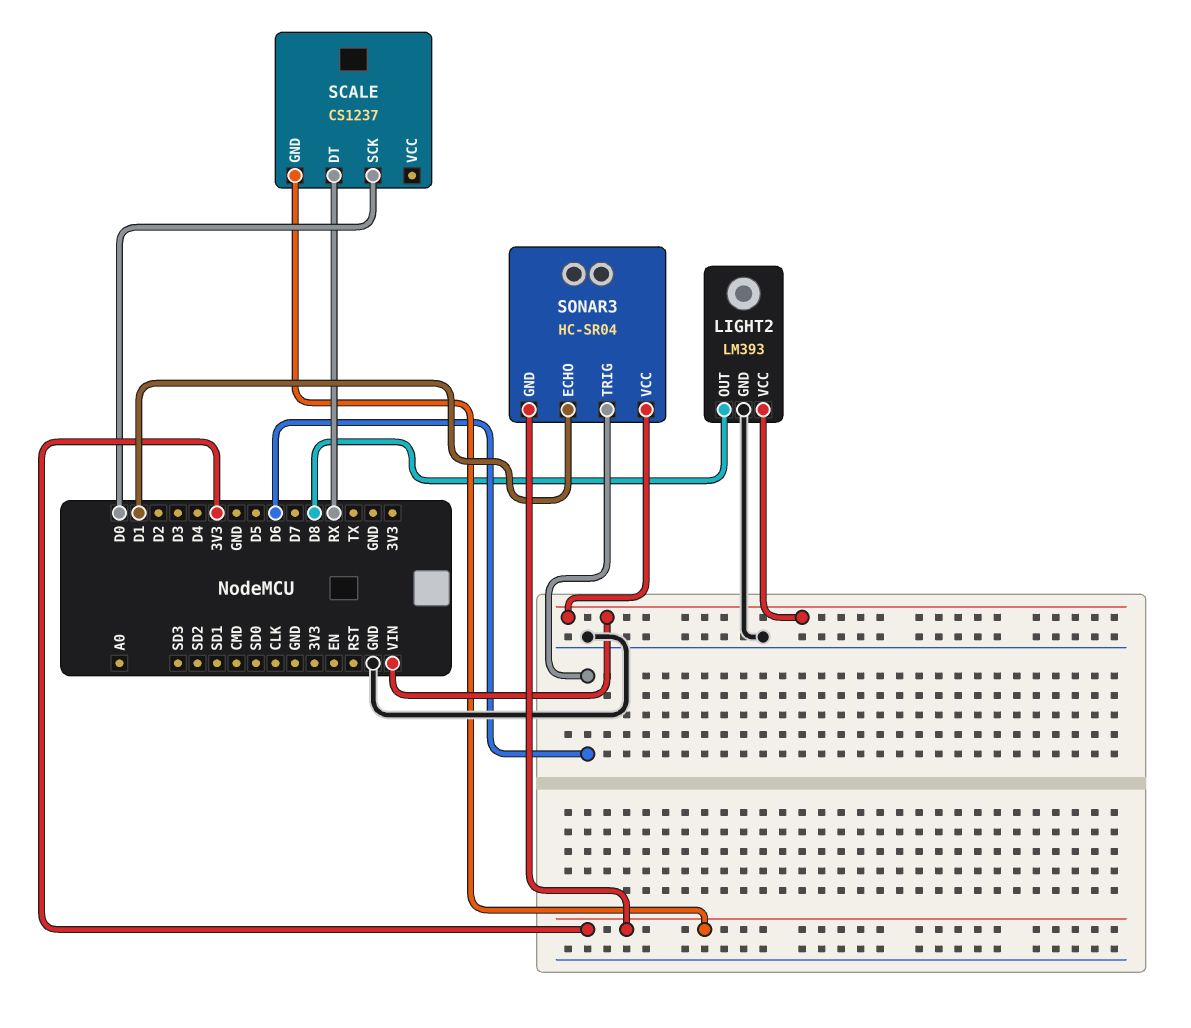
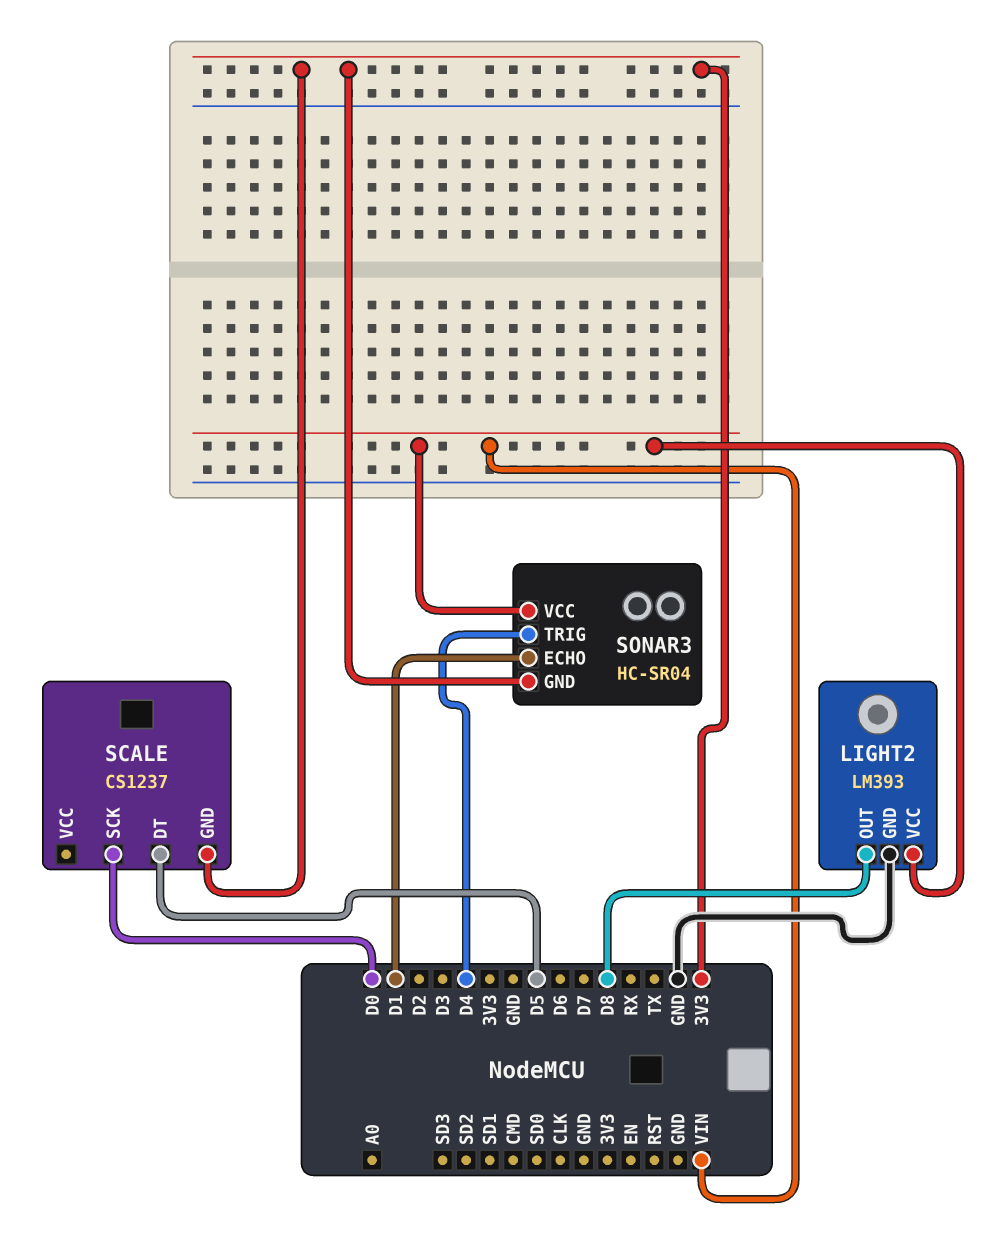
SCALE pin DT: RX -> D5
SONAR3 pin TRIG: D6 -> D4

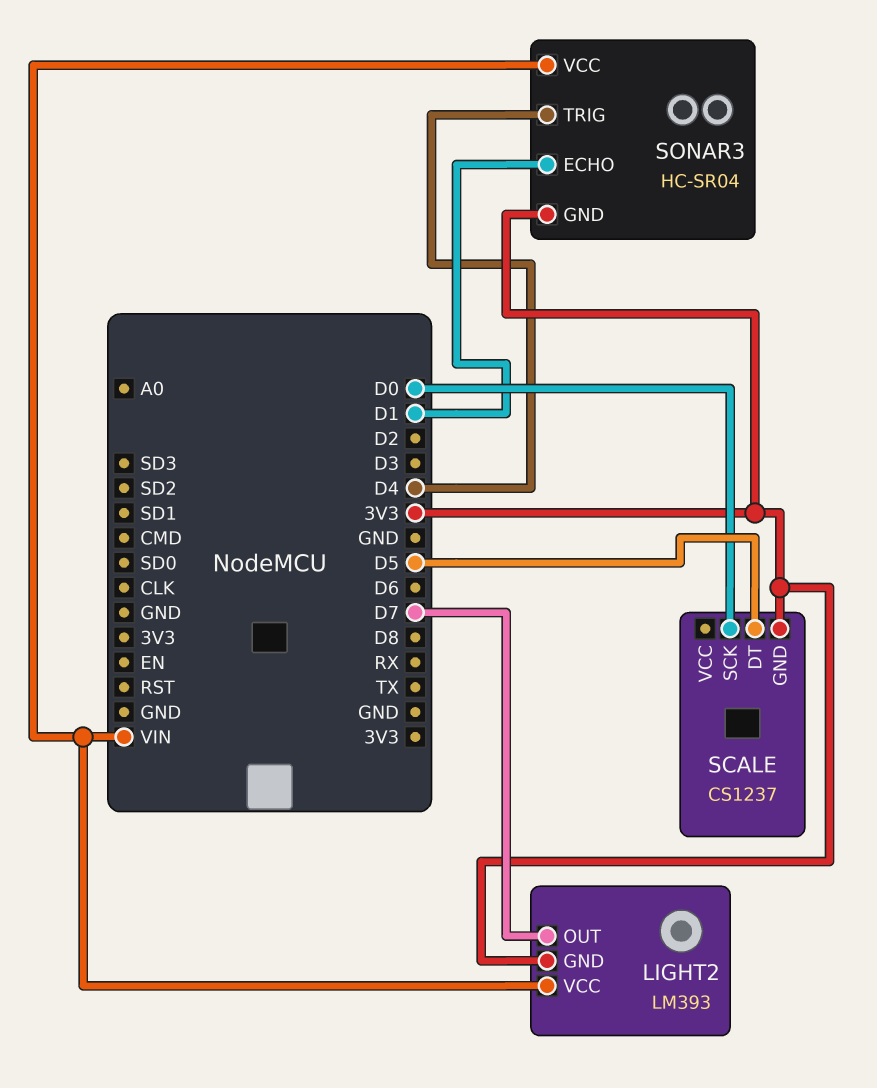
LIGHT2 pin GND: GND -> 3V3
LIGHT2 pin OUT: D8 -> D7

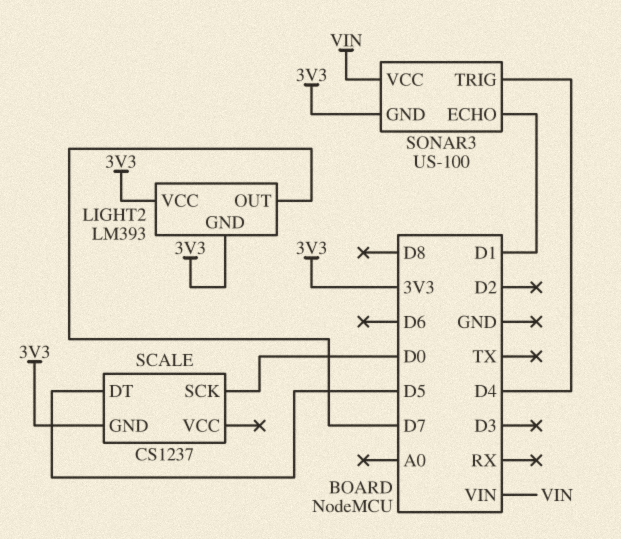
LIGHT2 pin VCC: VIN -> 3V3
SONAR3: HC-SR04 -> US-100

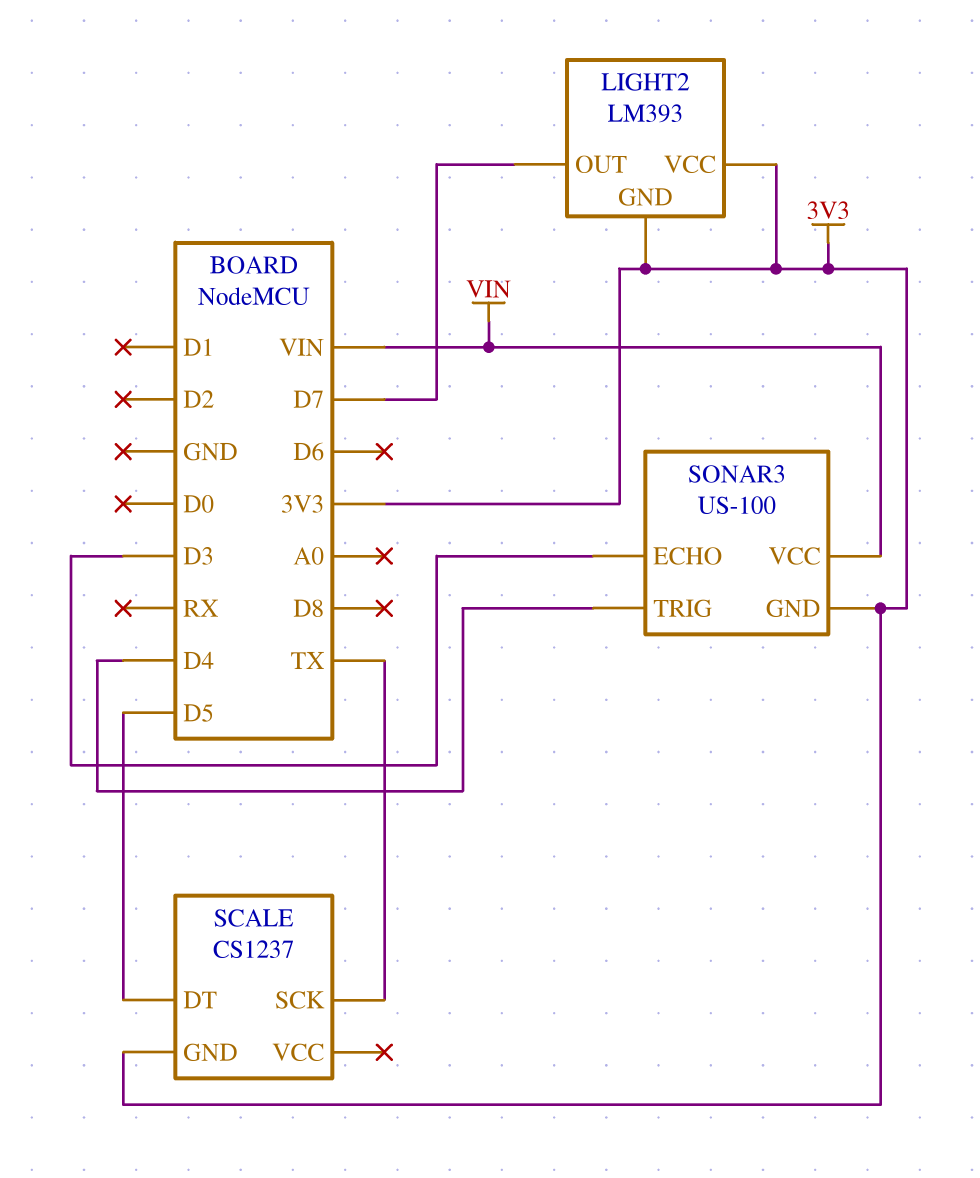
SCALE pin SCK: D0 -> TX
SONAR3 pin ECHO: D1 -> D3

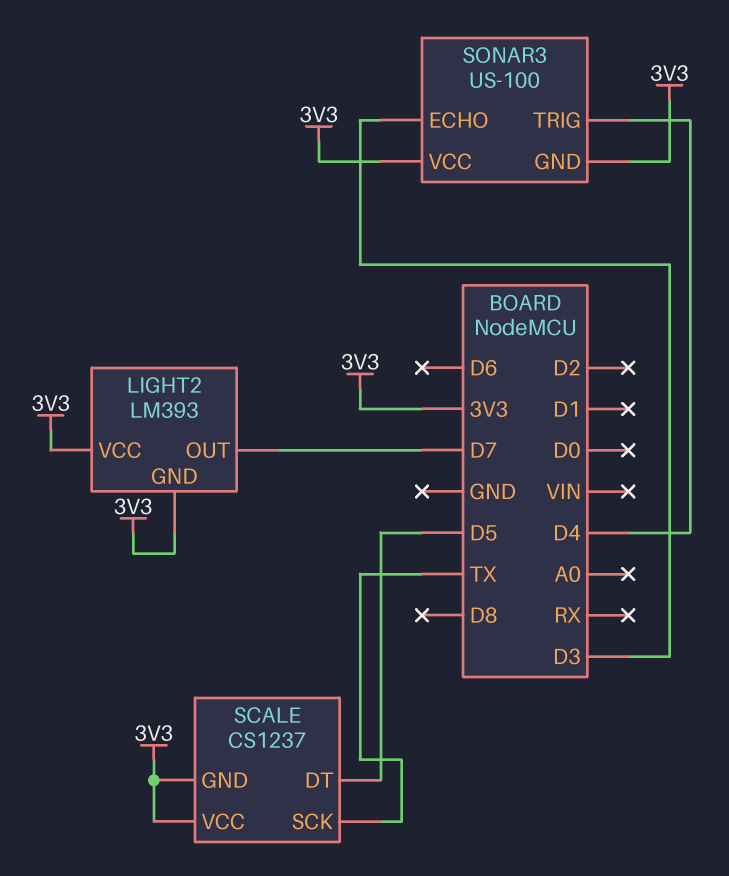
SCALE pin VCC: none -> 3V3
SONAR3 pin VCC: VIN -> 3V3

